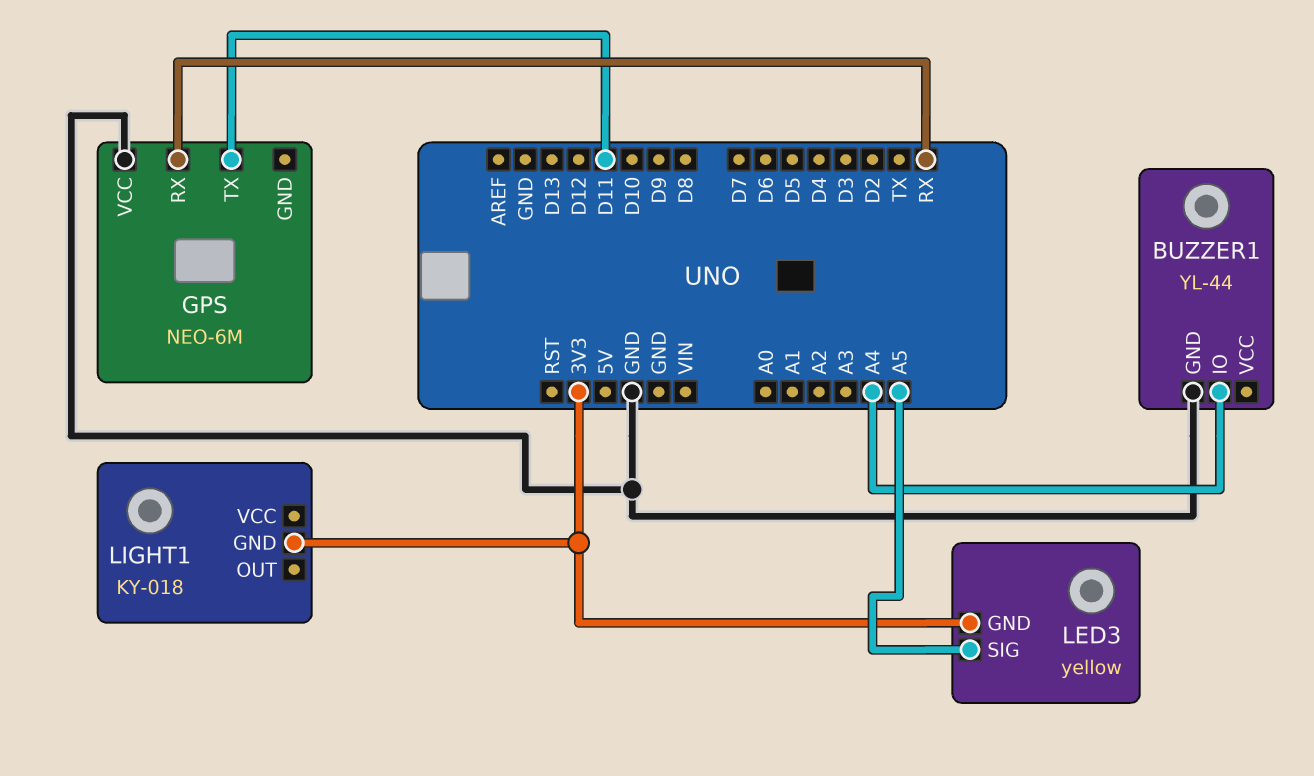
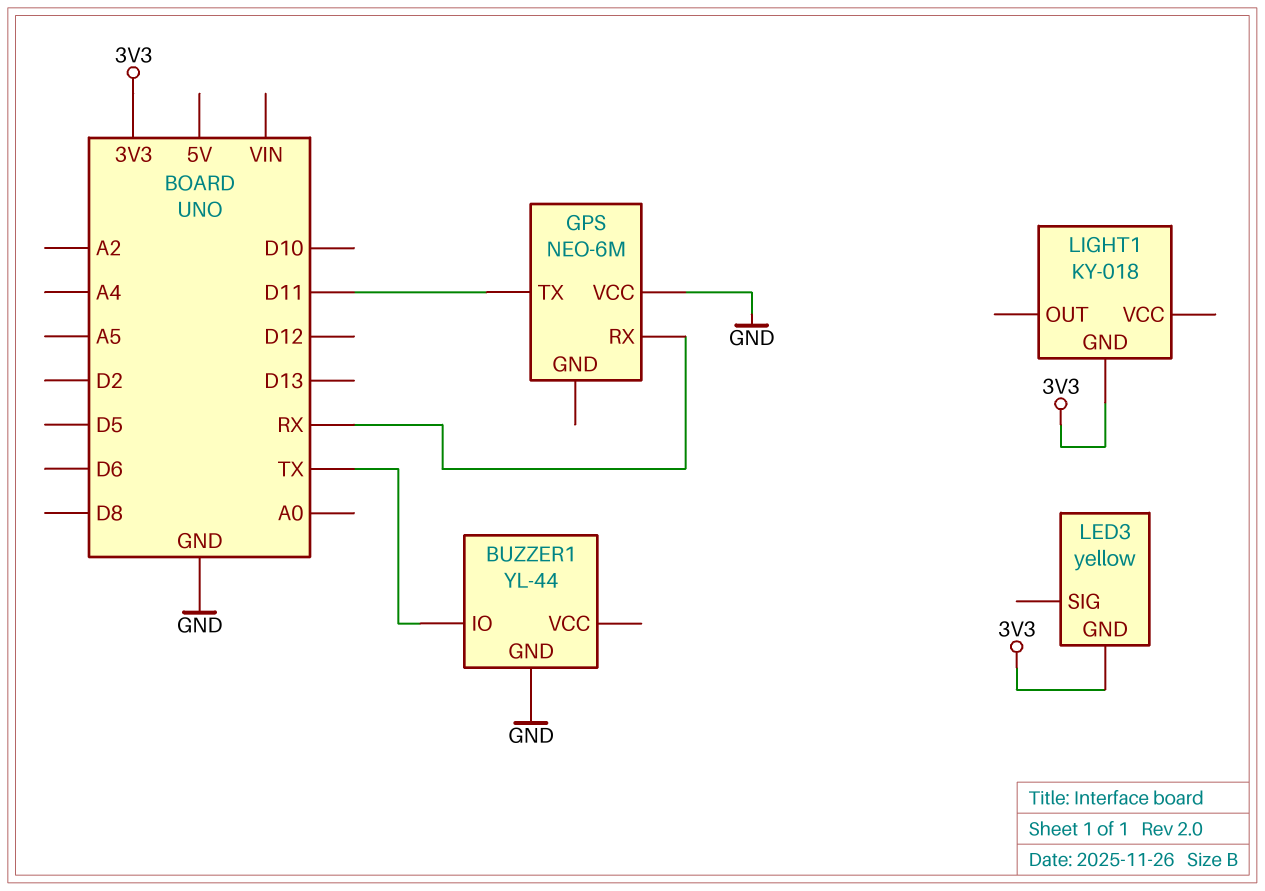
BUZZER1 pin IO: A4 -> TX
LED3 pin SIG: A5 -> none

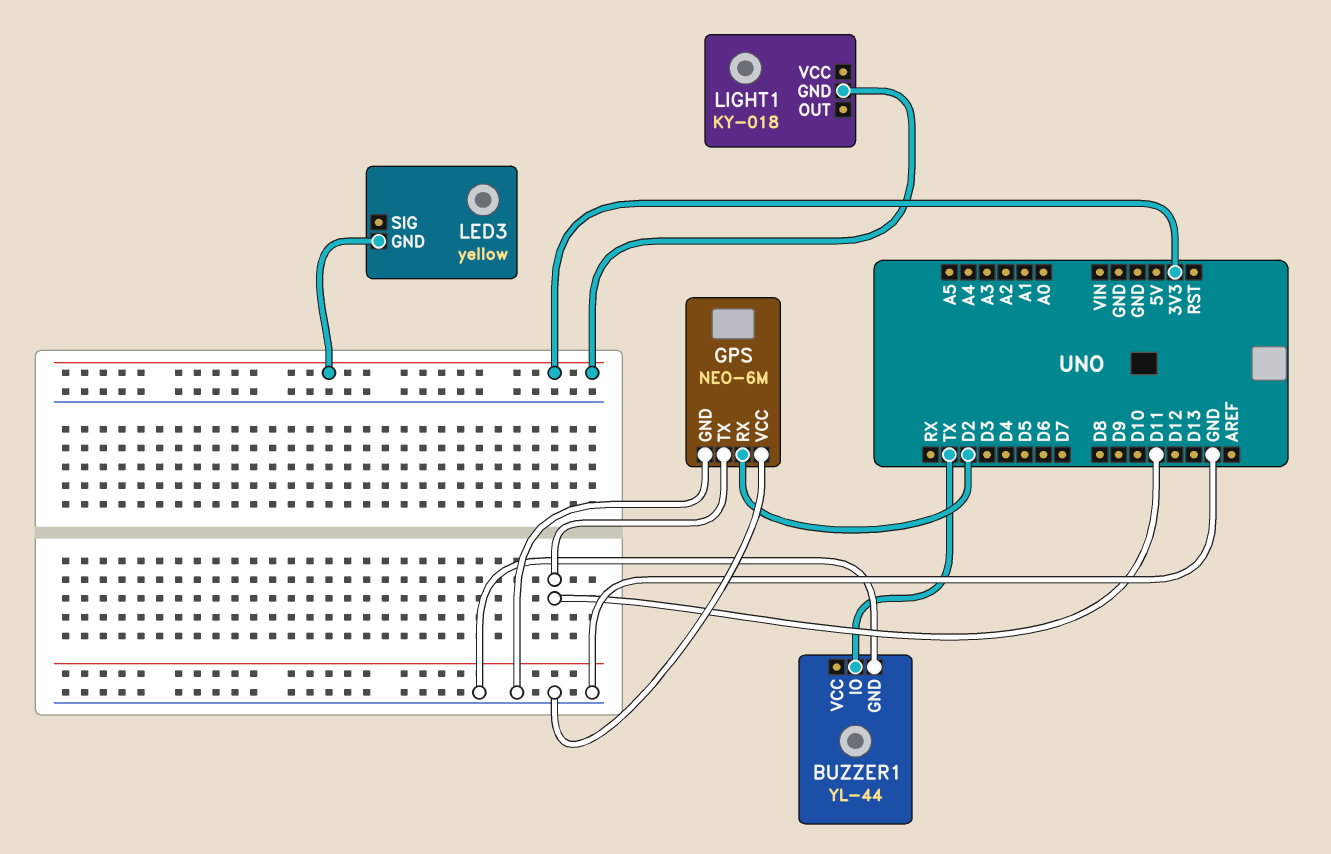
GPS pin GND: none -> GND
GPS pin RX: RX -> D2

